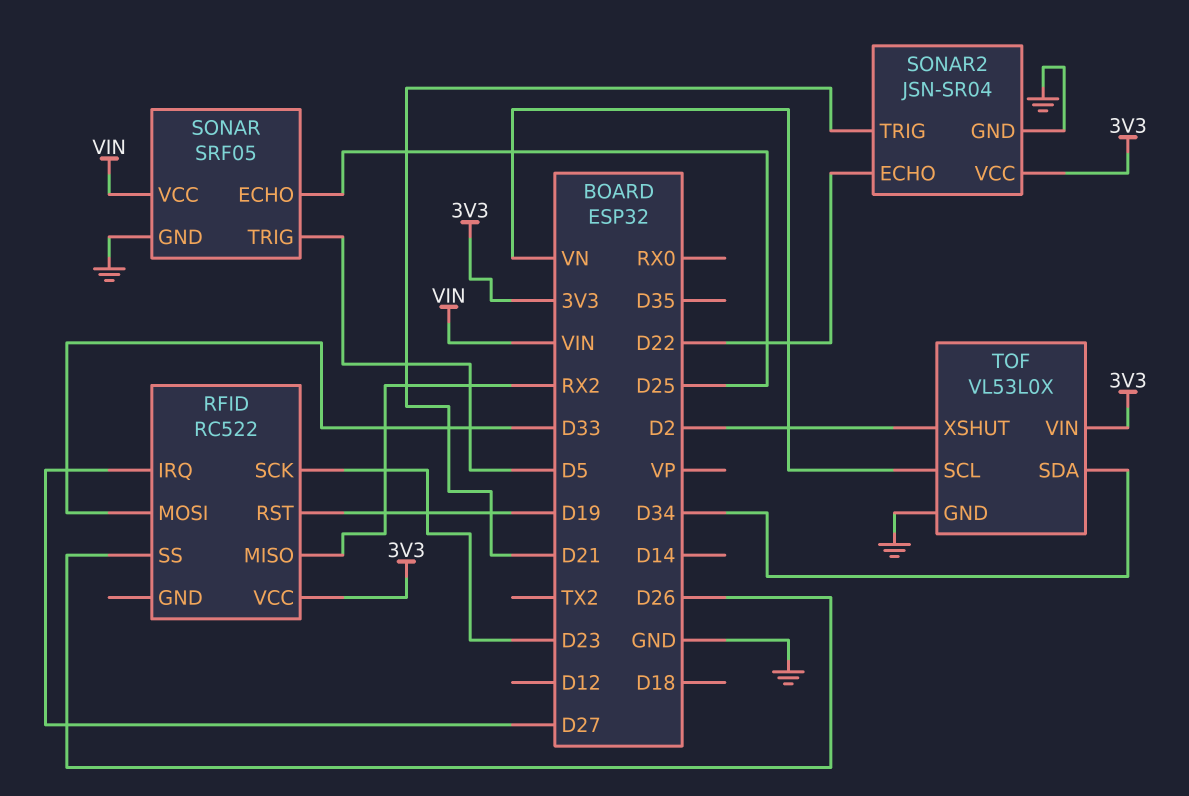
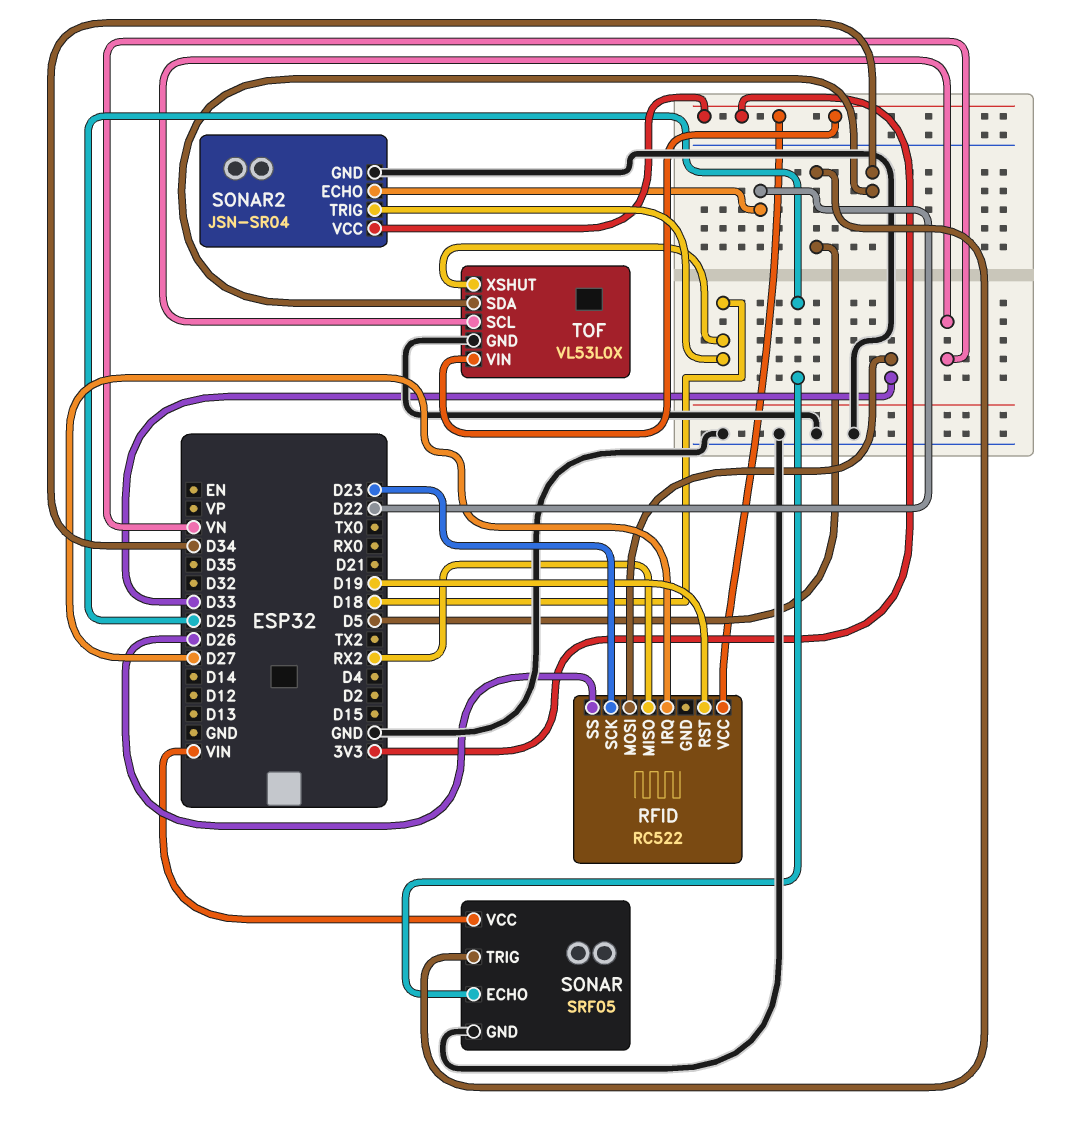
SONAR2 pin TRIG: D21 -> D18
TOF pin XSHUT: D2 -> D18

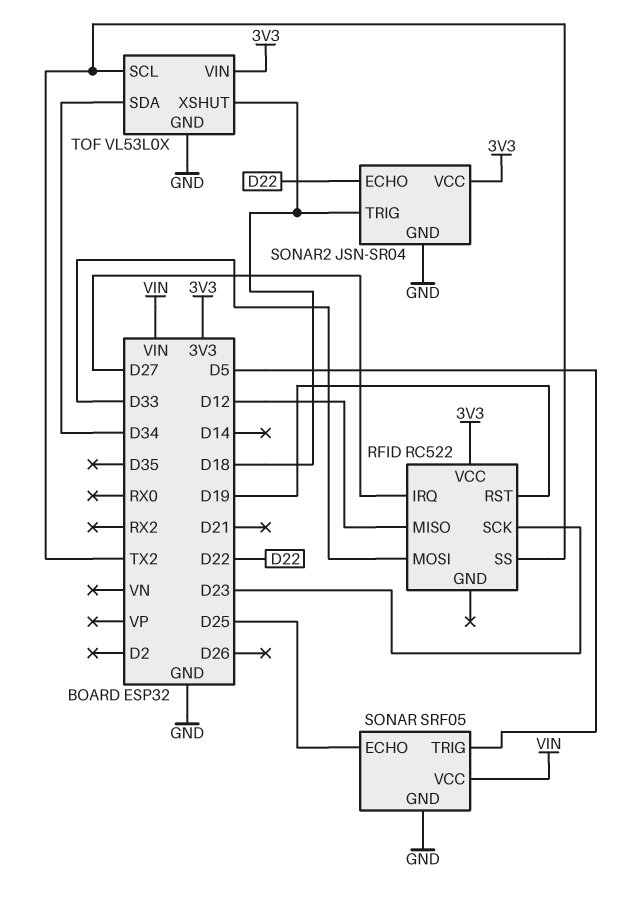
RFID pin MISO: RX2 -> D12
RFID pin SS: D26 -> TX2
TOF pin SCL: VN -> TX2

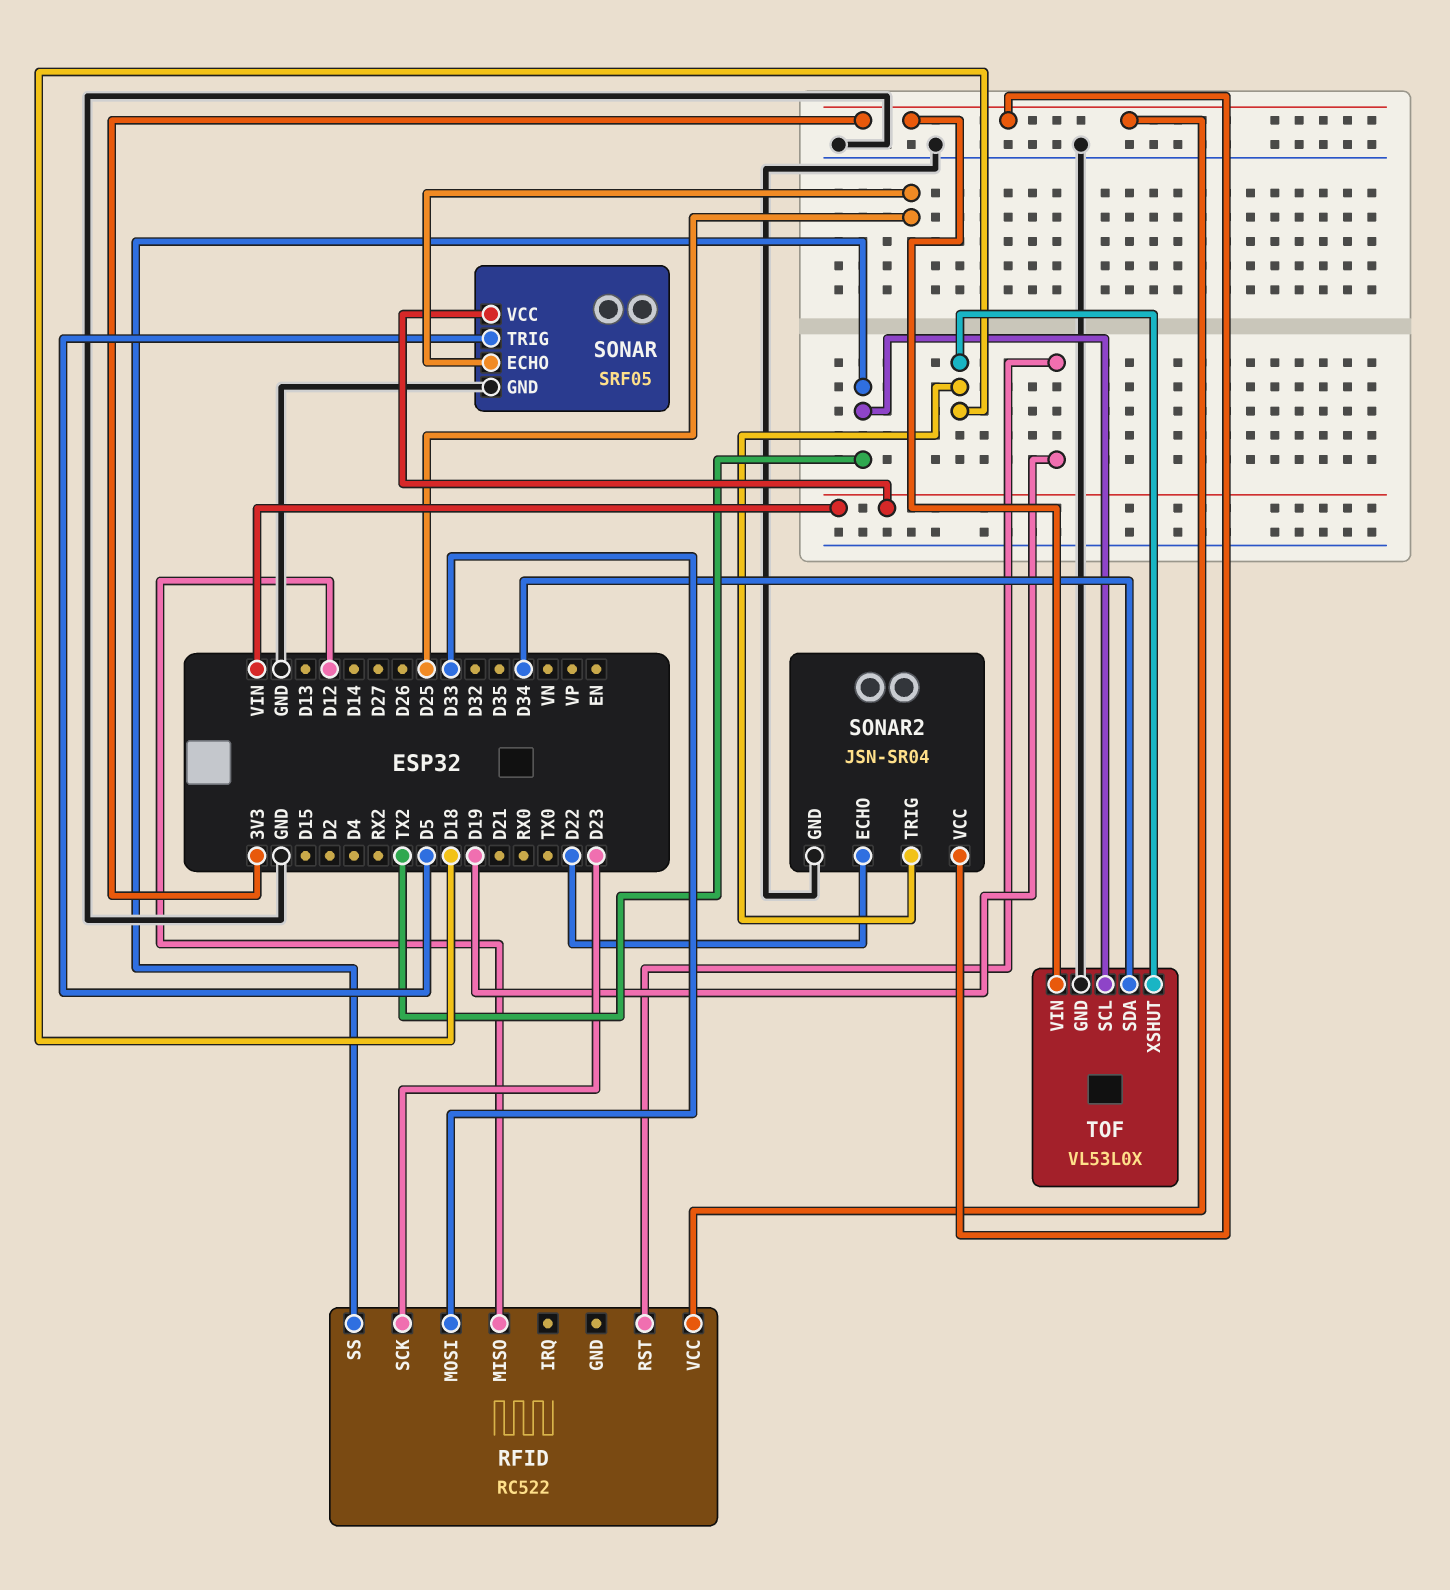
RFID pin IRQ: D27 -> none

